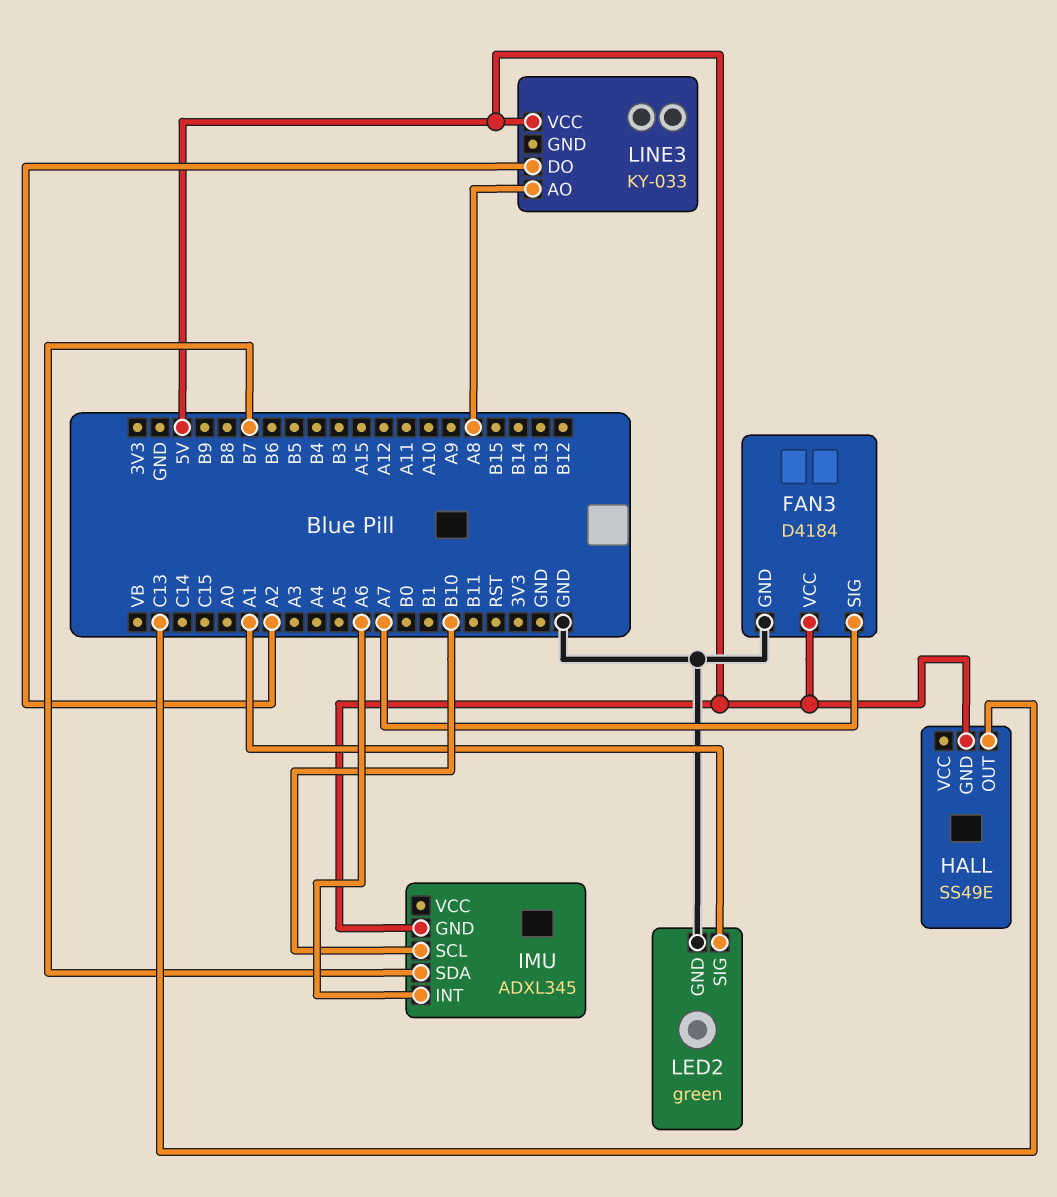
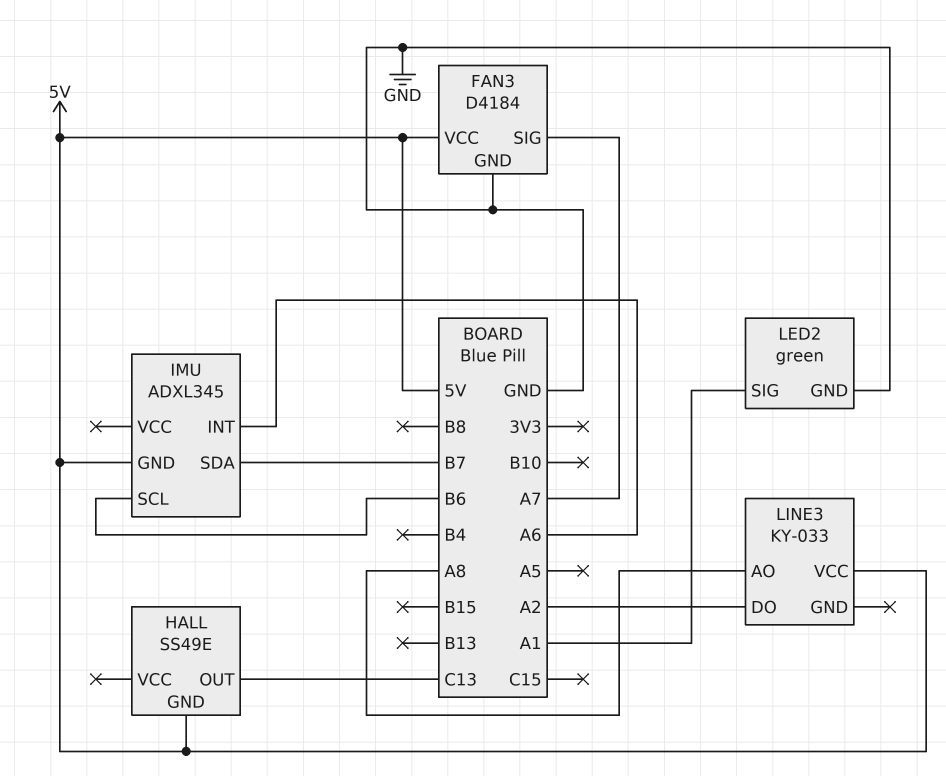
IMU pin SCL: B10 -> B6

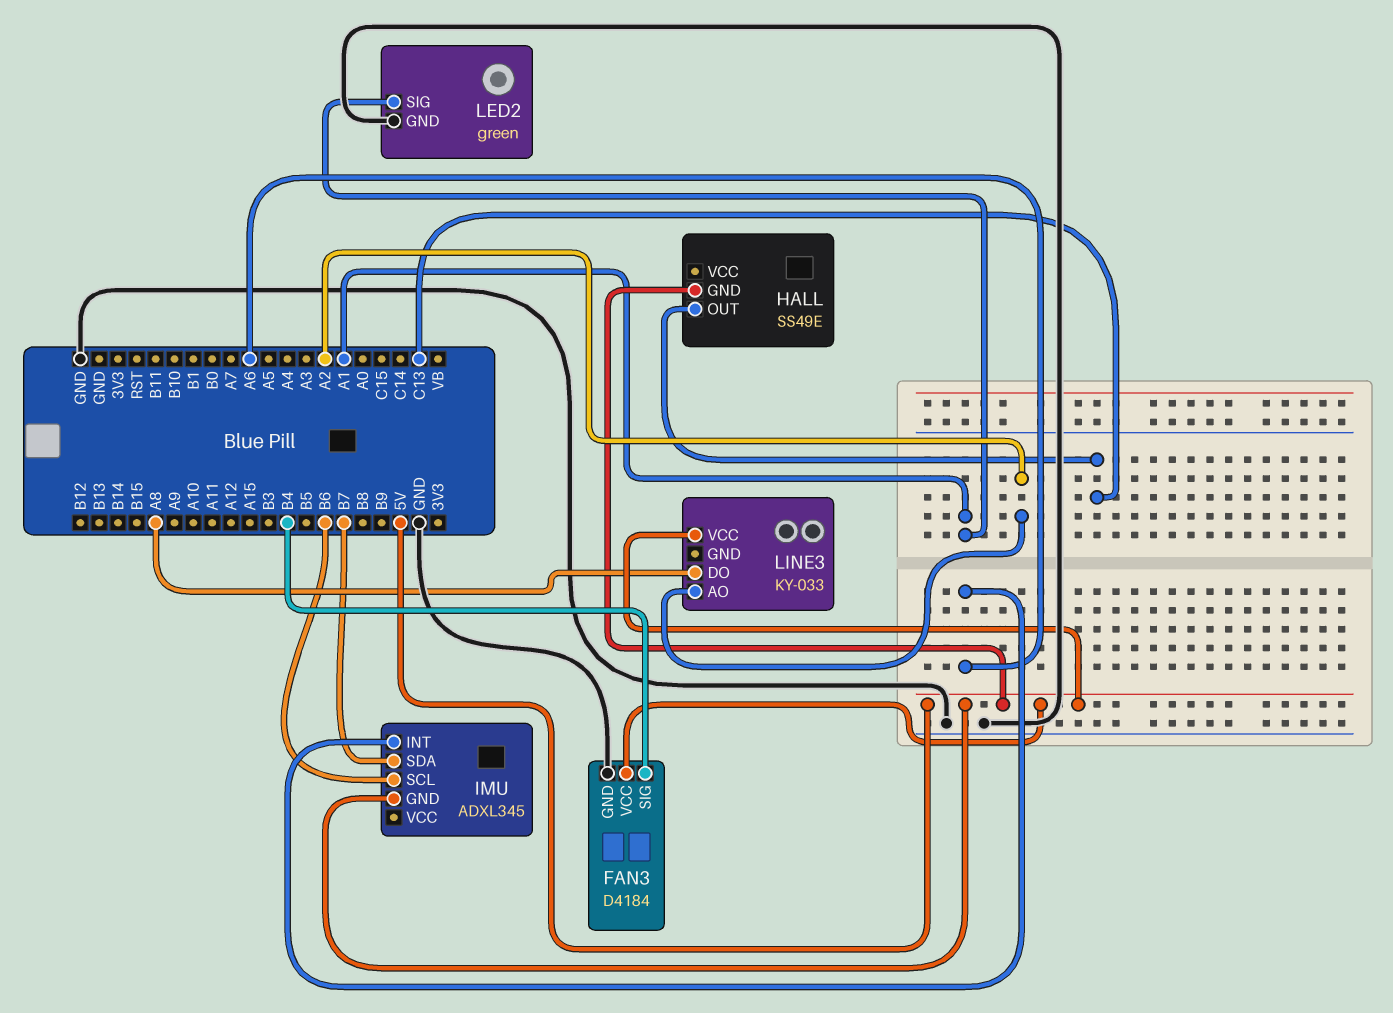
FAN3 pin SIG: A7 -> B4
LINE3 pin AO: A8 -> A2
LINE3 pin DO: A2 -> A8

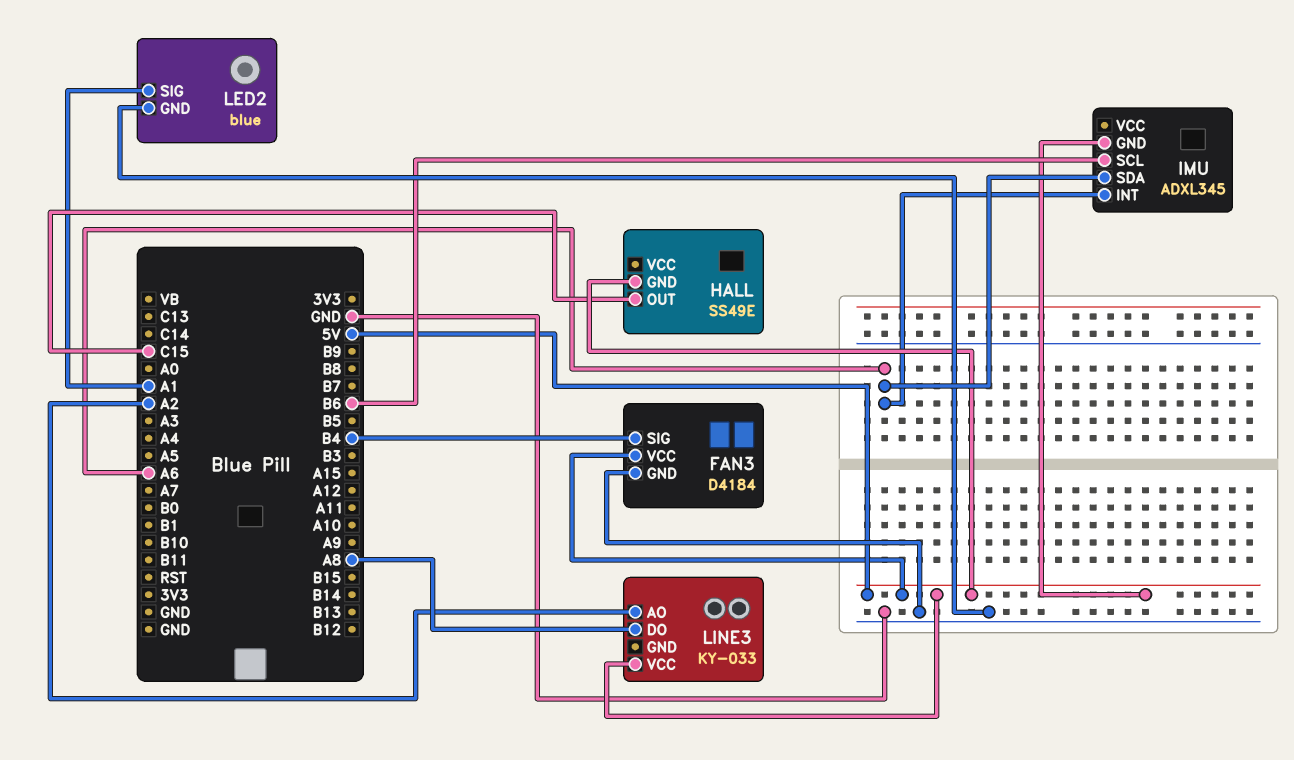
HALL pin OUT: C13 -> C15
IMU pin SDA: B7 -> A6
LED2: green -> blue

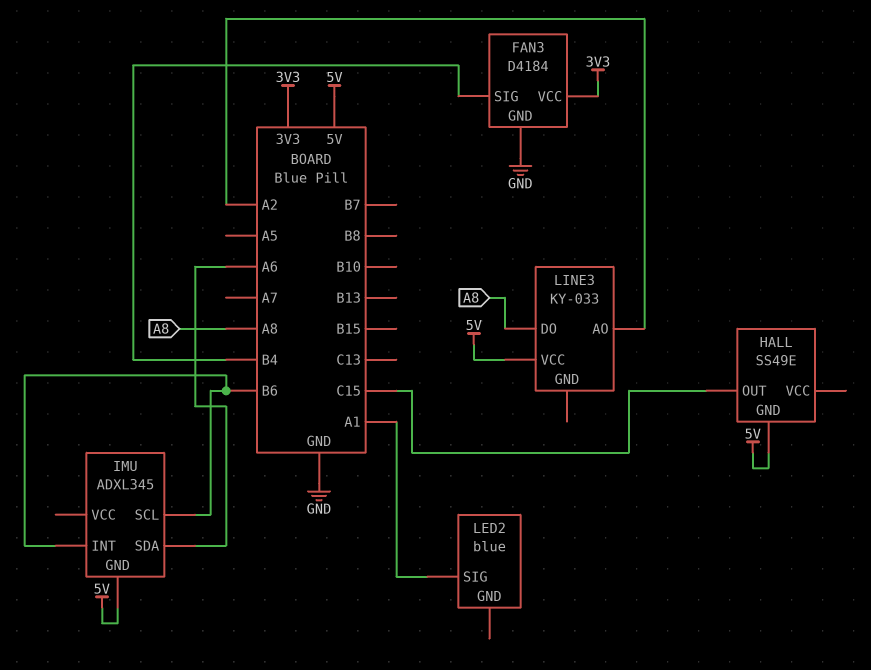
FAN3 pin VCC: 5V -> 3V3
IMU pin INT: A6 -> B6
LED2 pin GND: GND -> none

